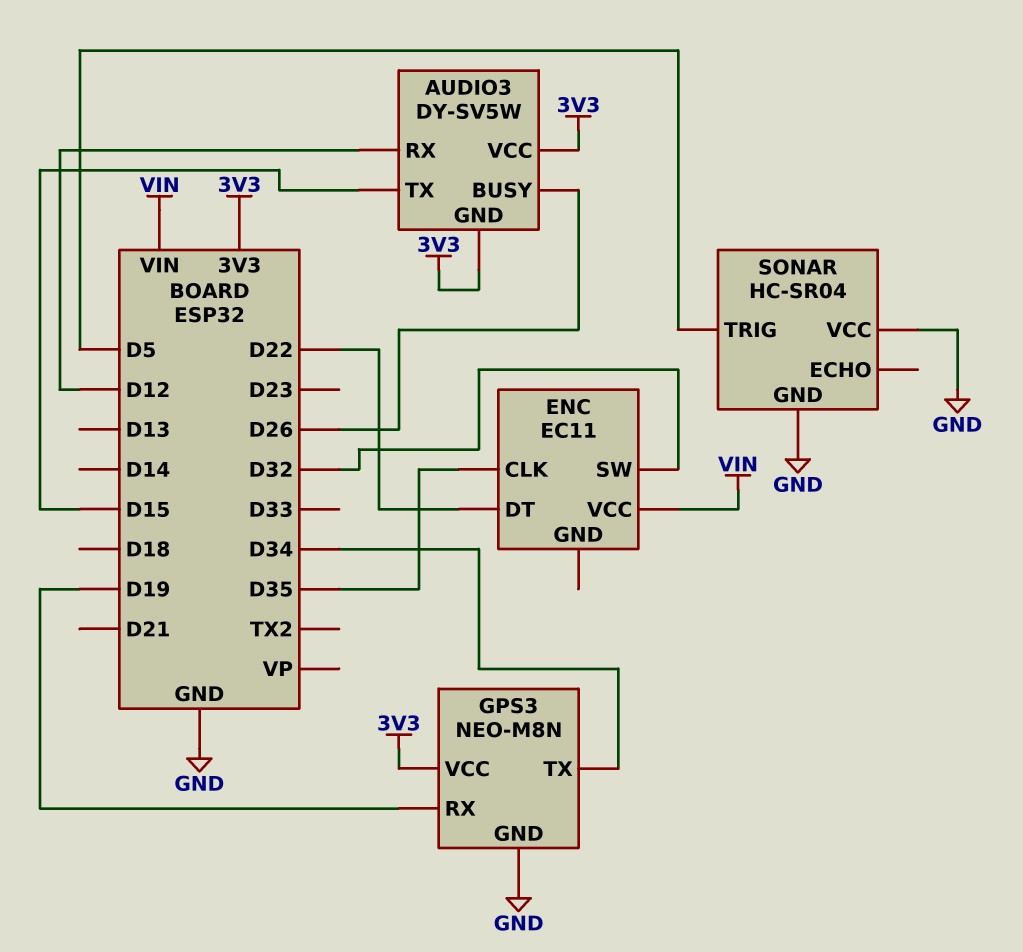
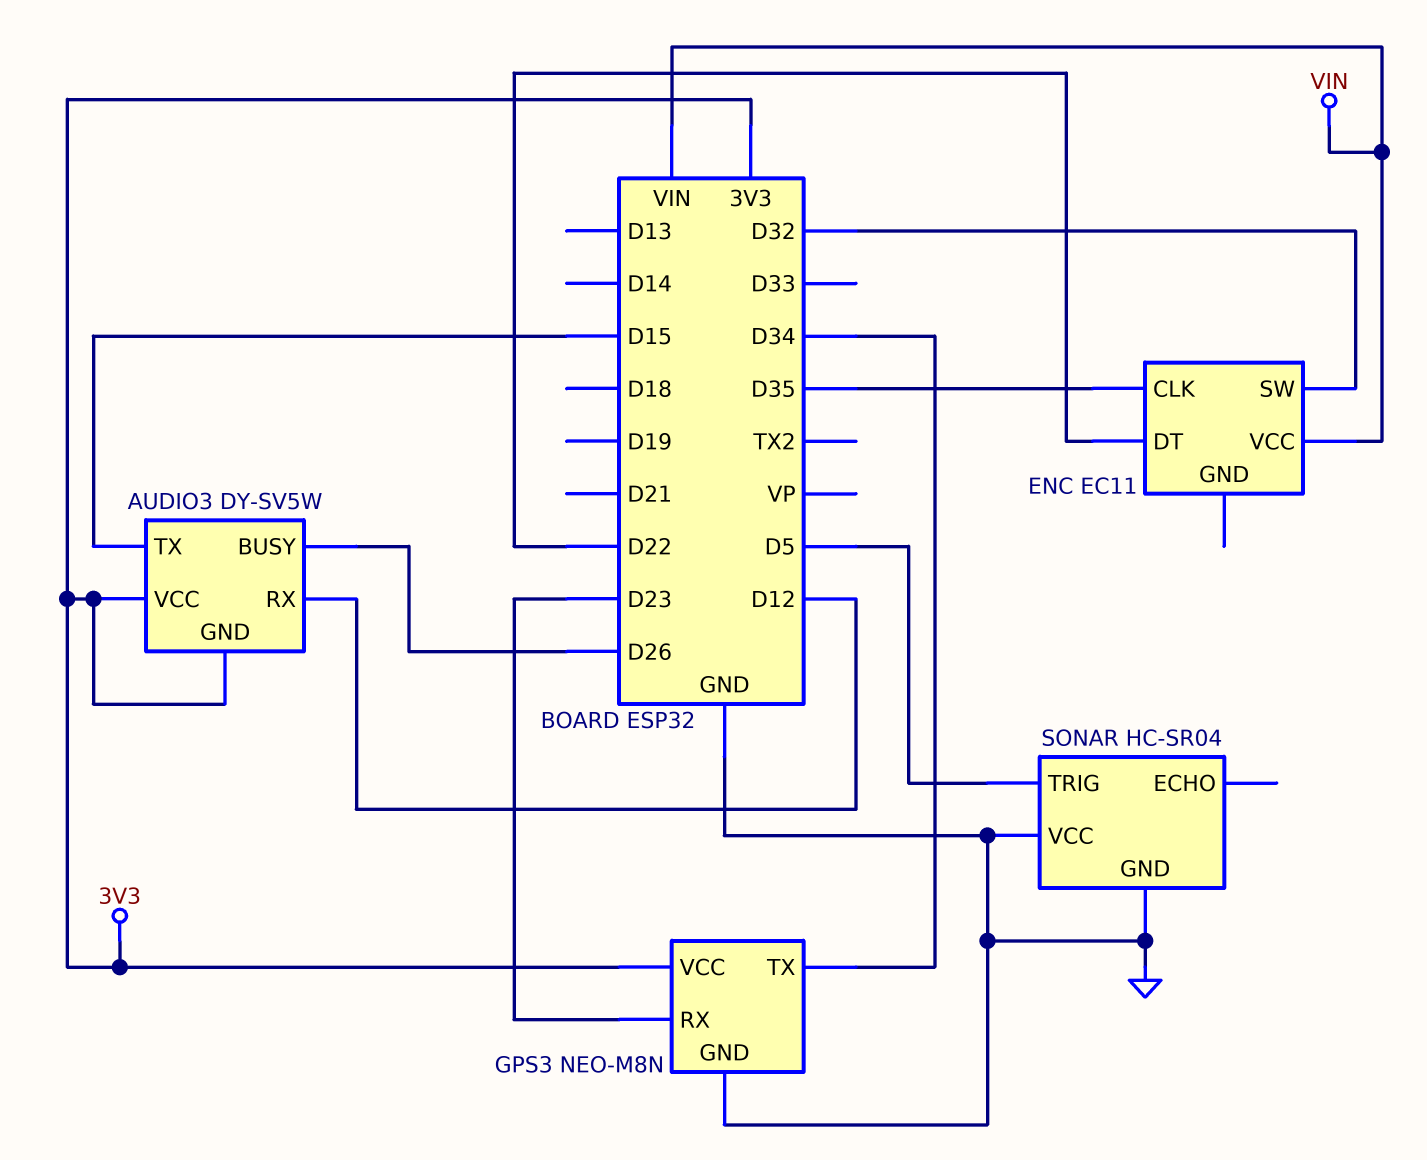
GPS3 pin RX: D19 -> D23

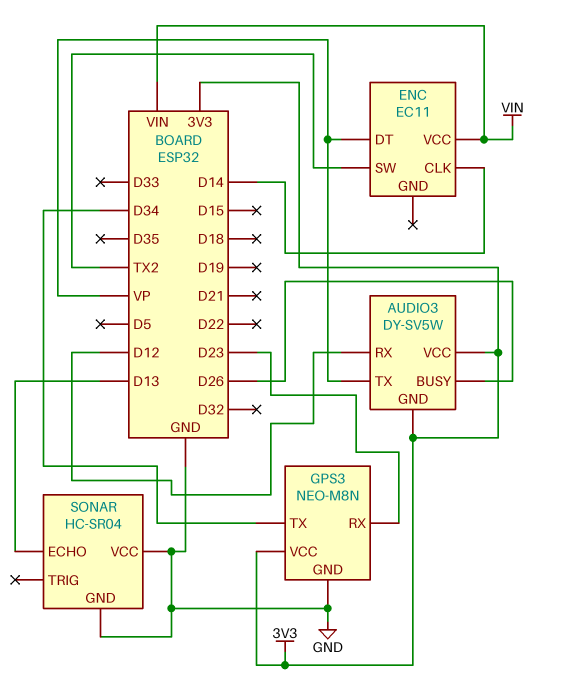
AUDIO3 pin TX: D15 -> VP
ENC pin CLK: D35 -> D14
ENC pin DT: D22 -> VP
ENC pin SW: D32 -> TX2
SONAR pin ECHO: none -> D13
SONAR pin TRIG: D5 -> none

